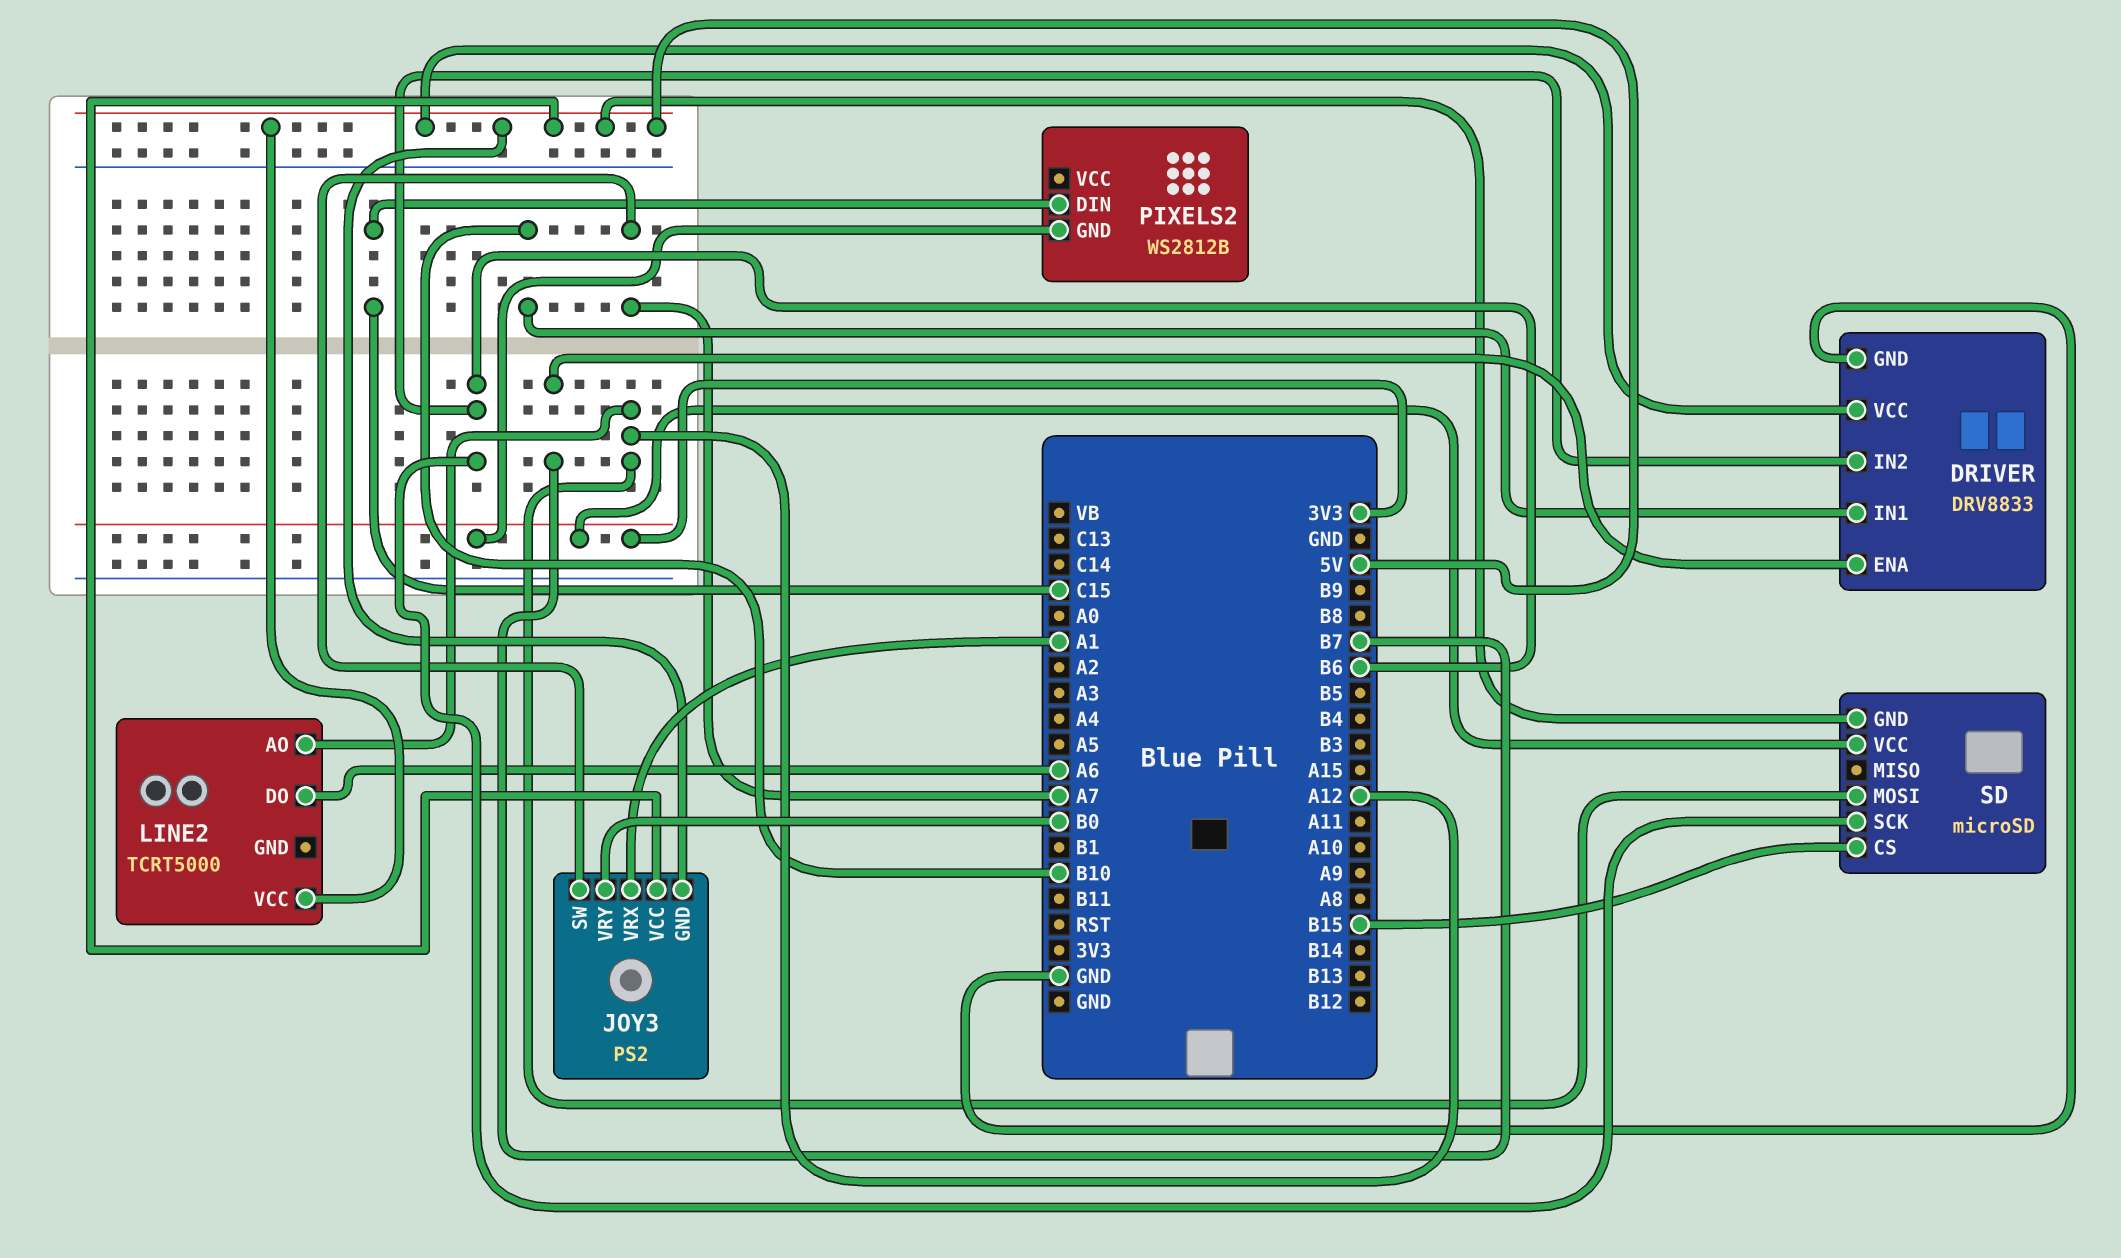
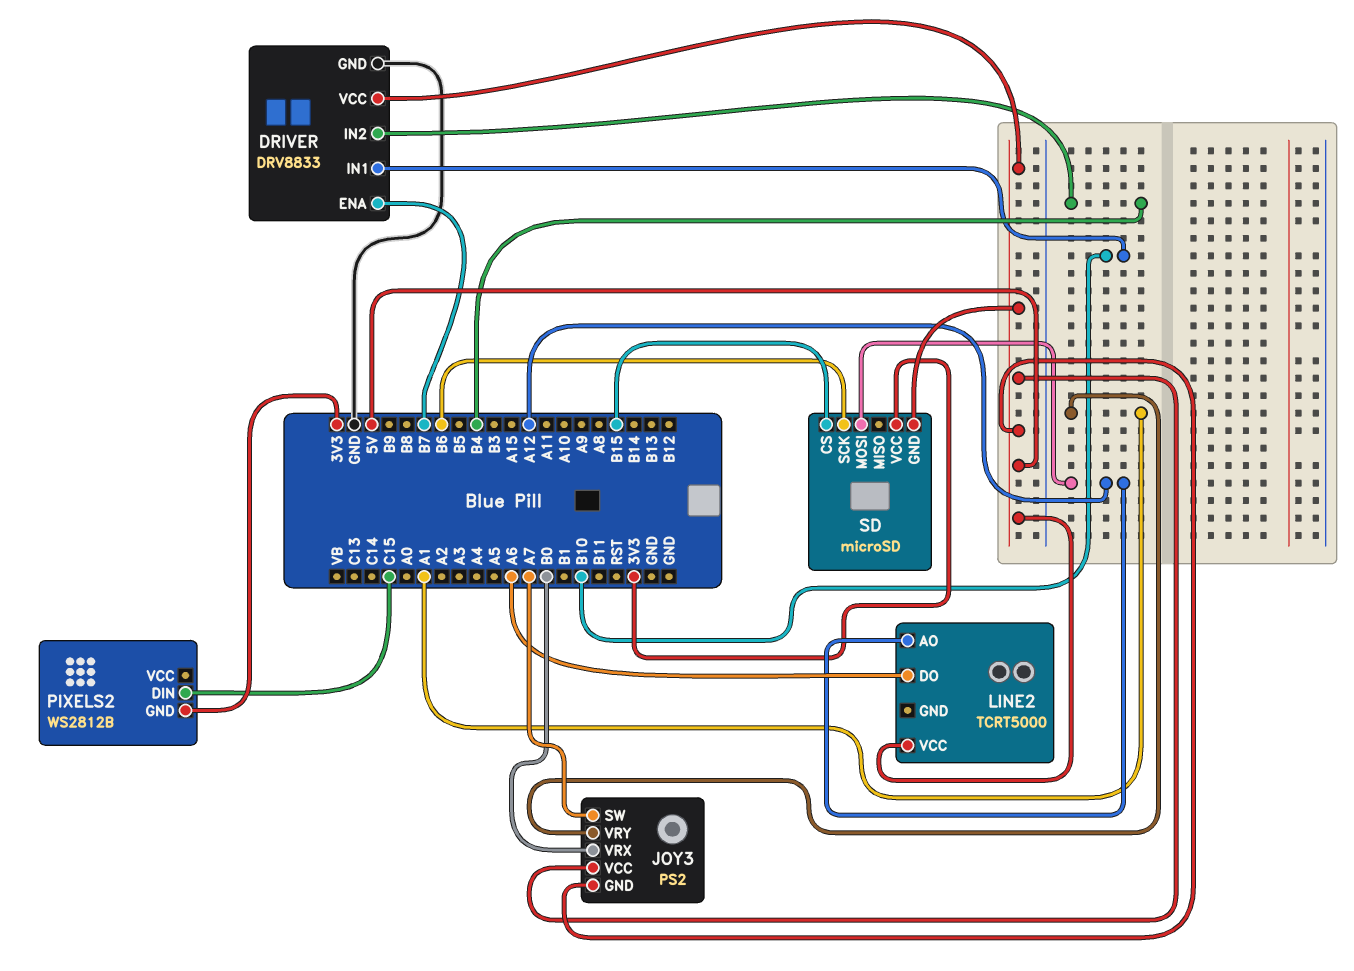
DRIVER pin IN2: B6 -> B4
JOY3 pin VRX: A1 -> B0
JOY3 pin VRY: B0 -> A1

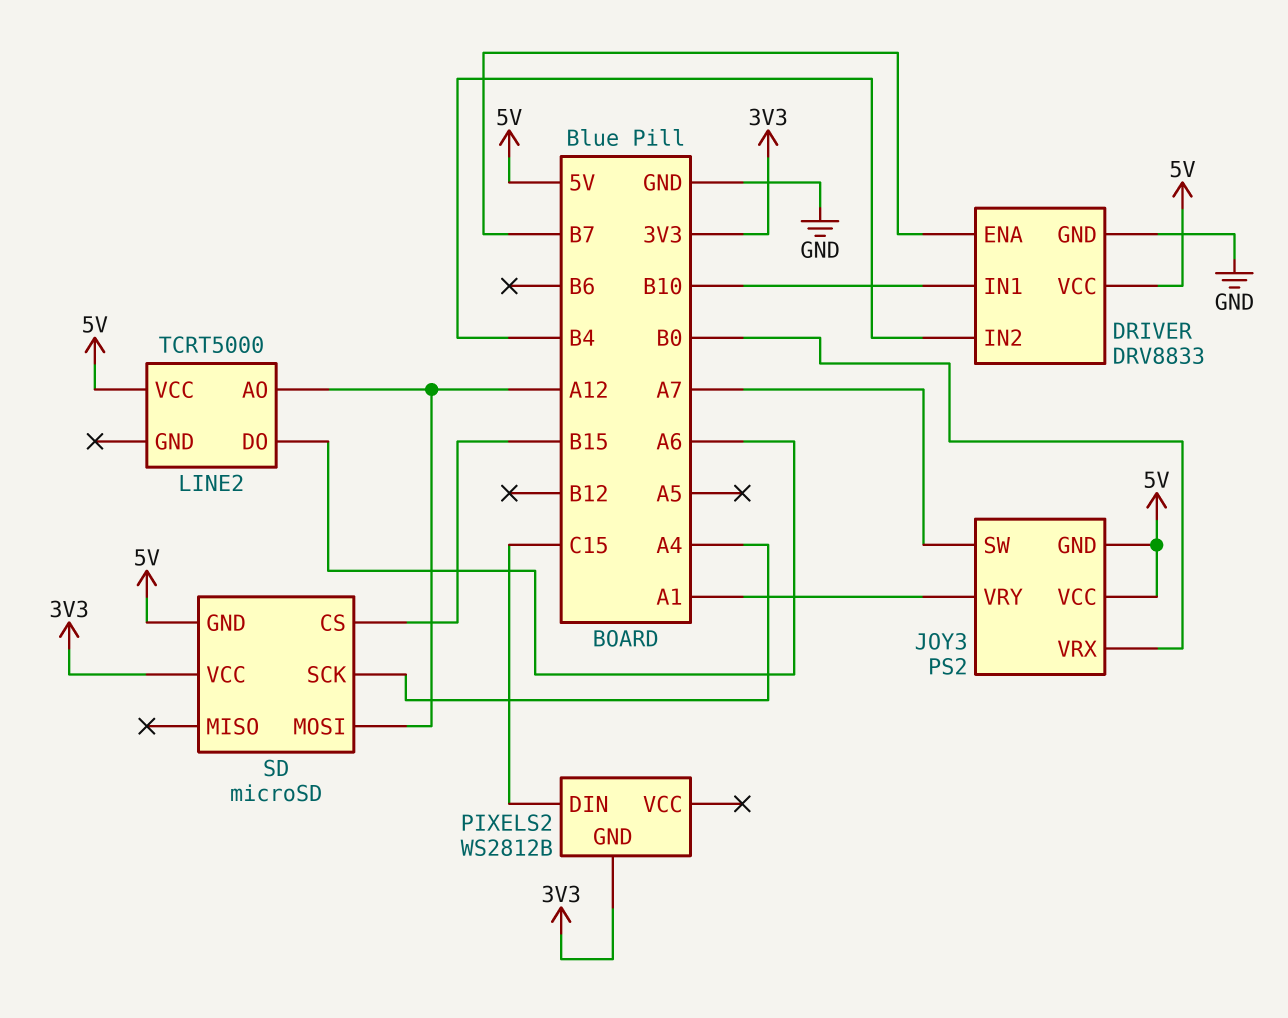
SD pin SCK: B6 -> A4

